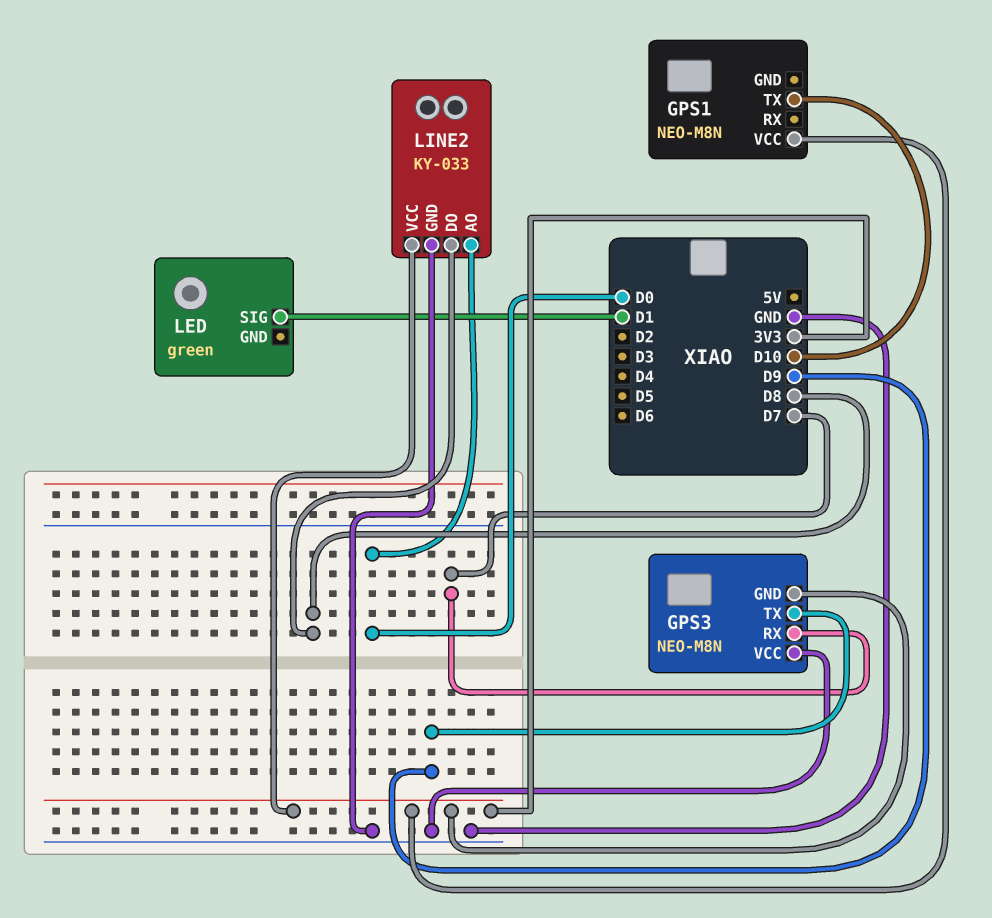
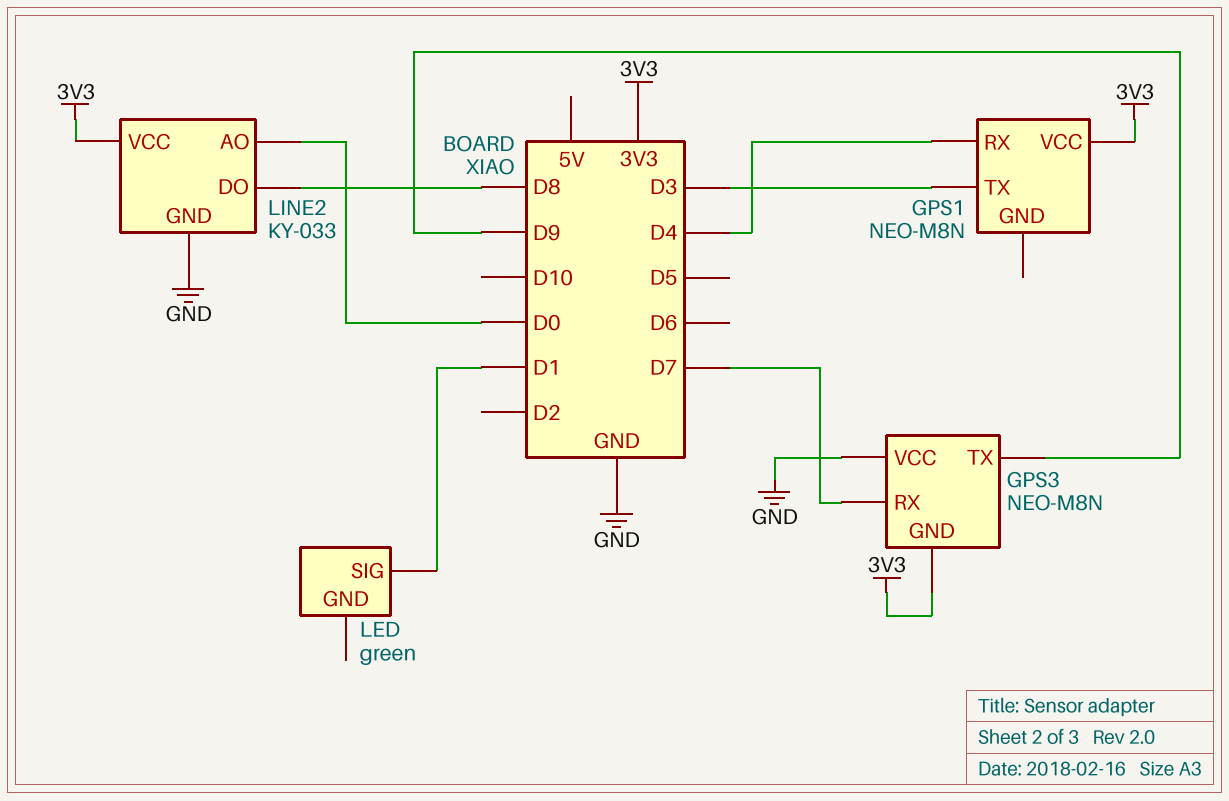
GPS1 pin RX: none -> D4
GPS1 pin TX: D10 -> D3

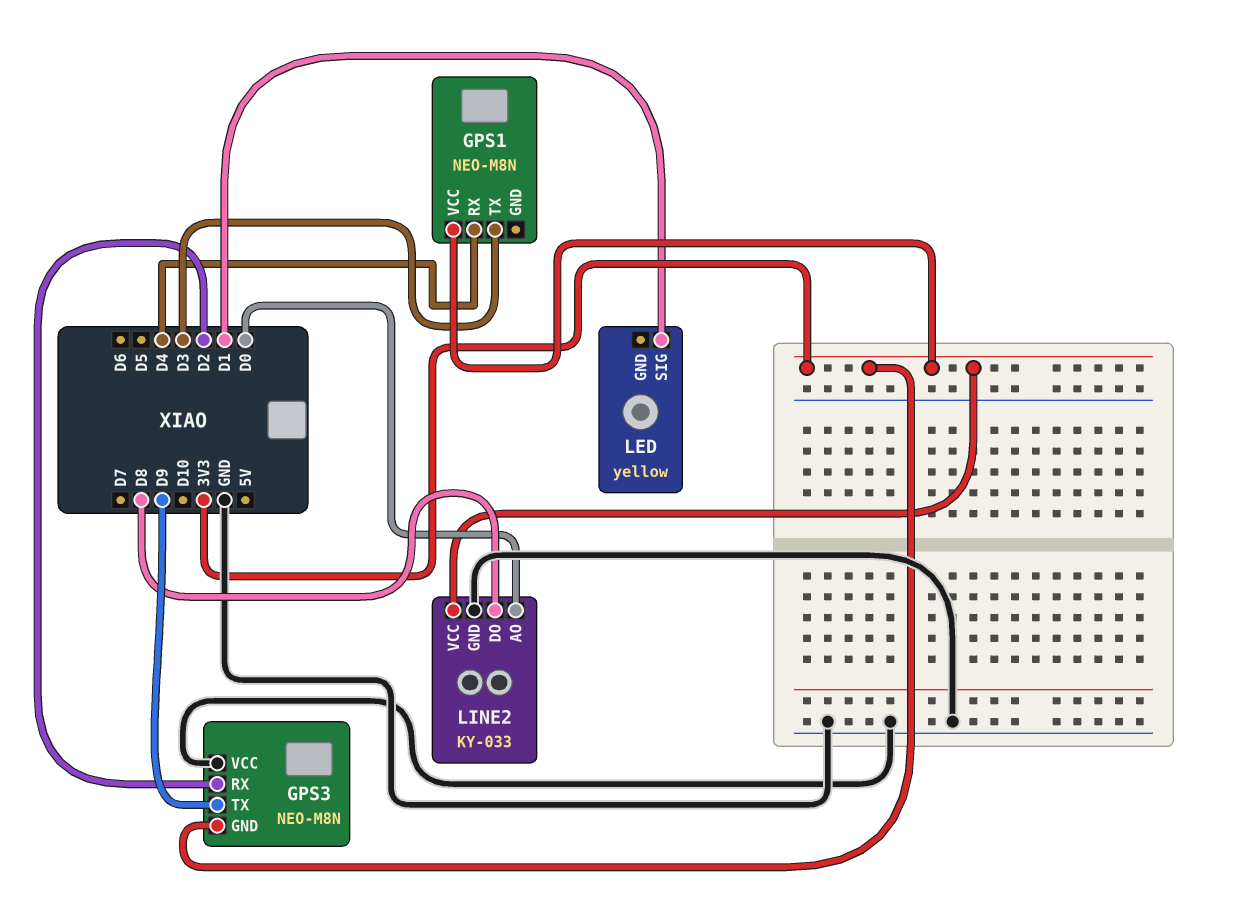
GPS3 pin RX: D7 -> D2
LED: green -> yellow

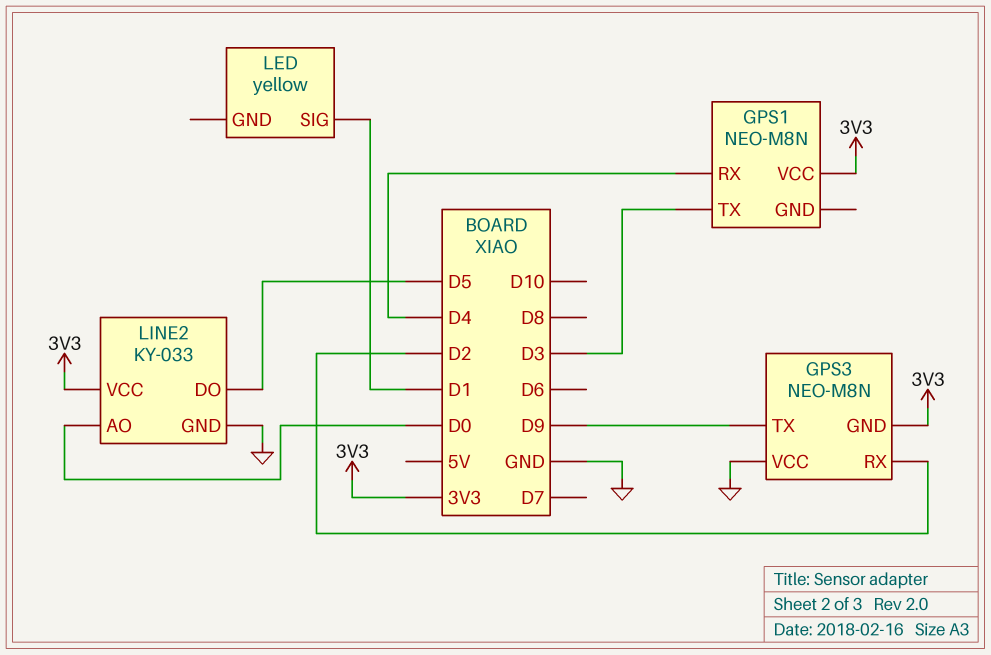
LINE2 pin DO: D8 -> D5

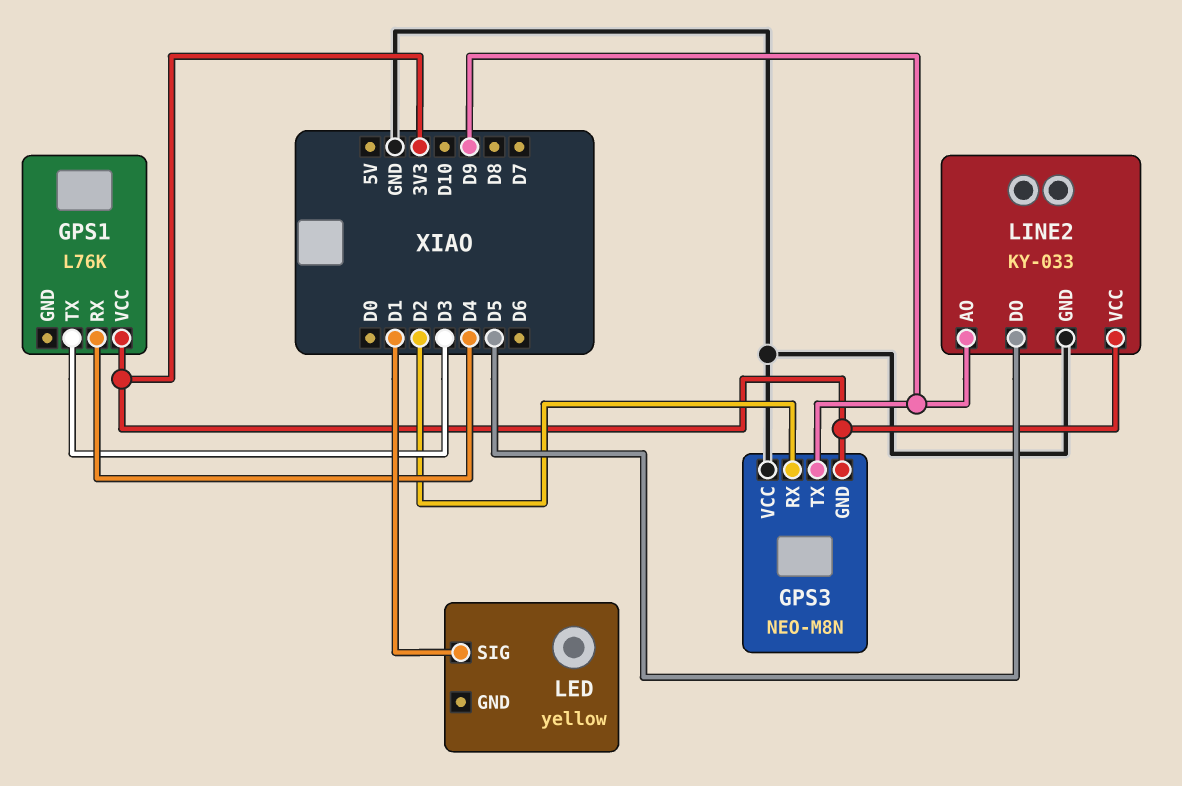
GPS1: NEO-M8N -> L76K
LINE2 pin AO: D0 -> D9

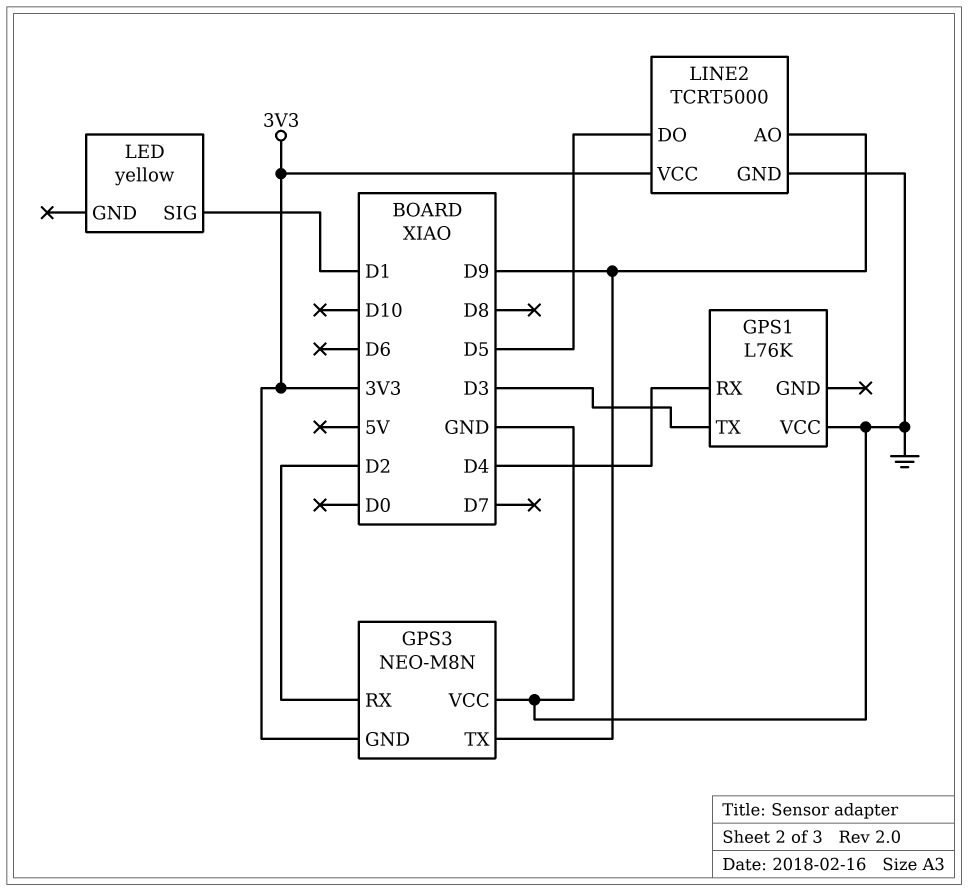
GPS1 pin VCC: 3V3 -> GND
LINE2: KY-033 -> TCRT5000

